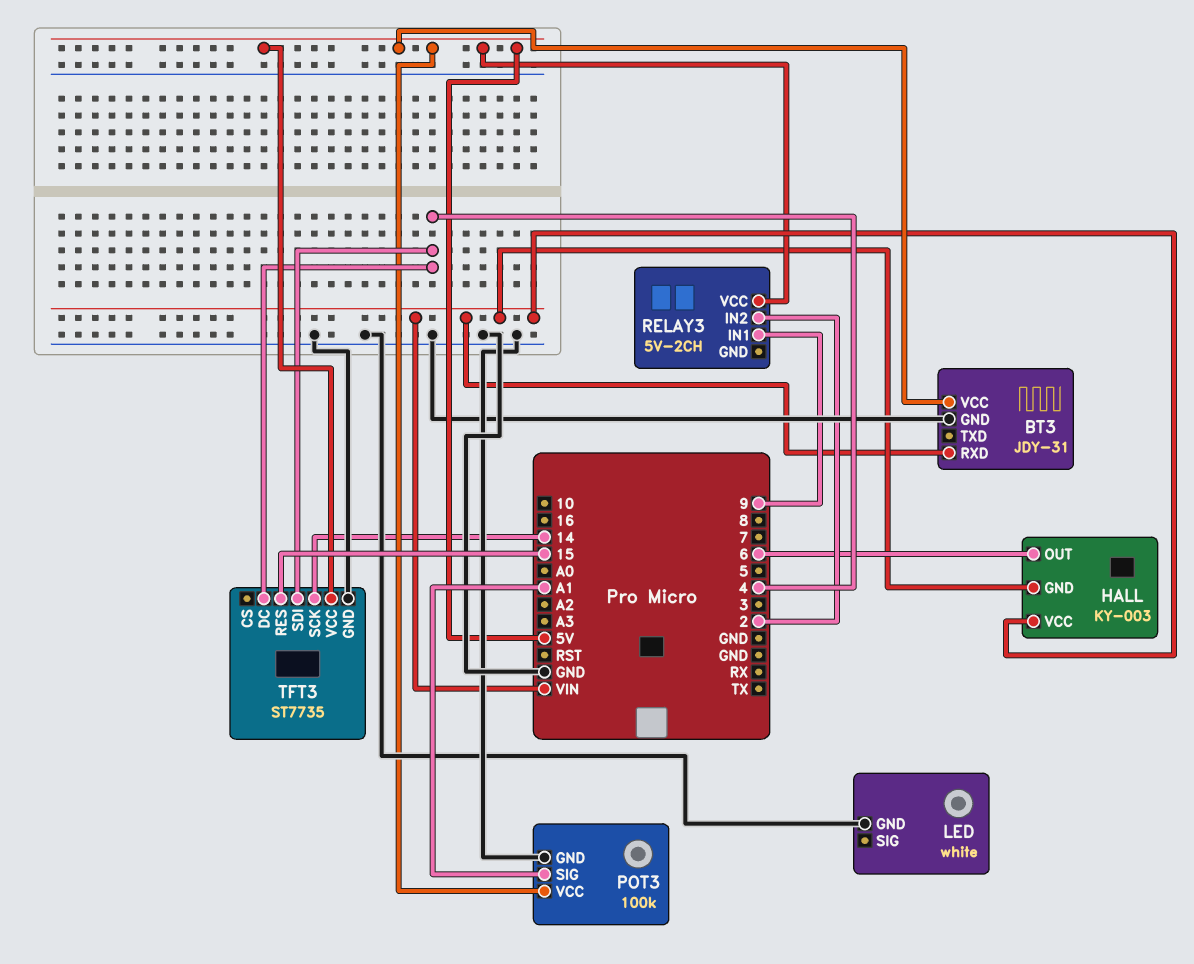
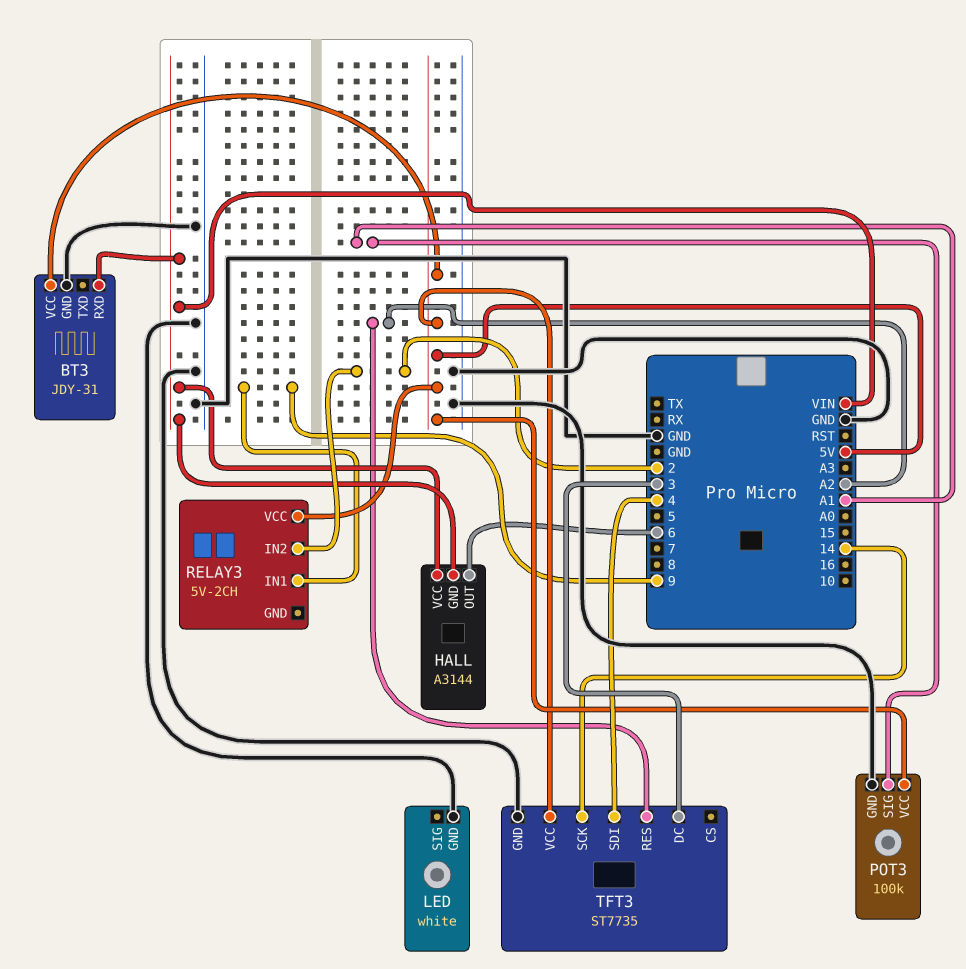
HALL: KY-003 -> A3144
TFT3 pin DC: 4 -> 3
TFT3 pin RES: 15 -> A2

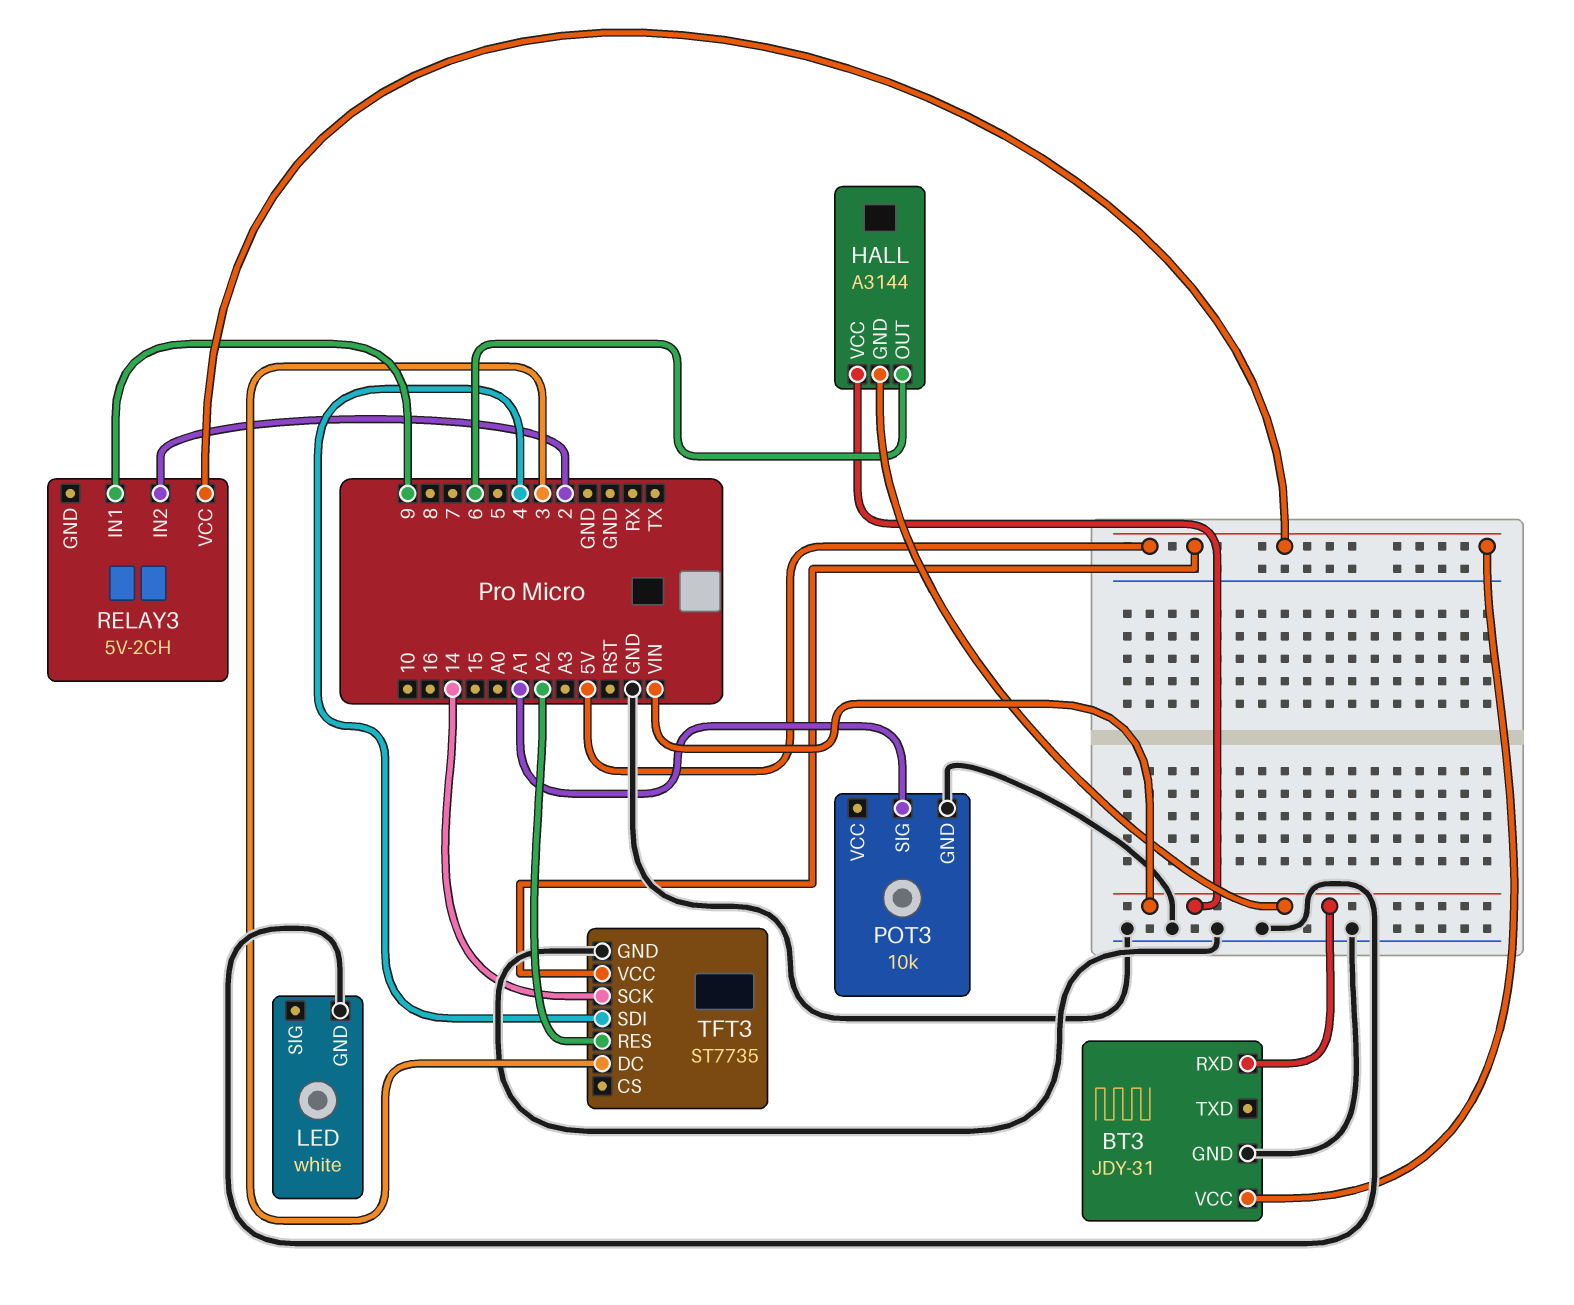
POT3: 100k -> 10k
POT3 pin VCC: 5V -> none

